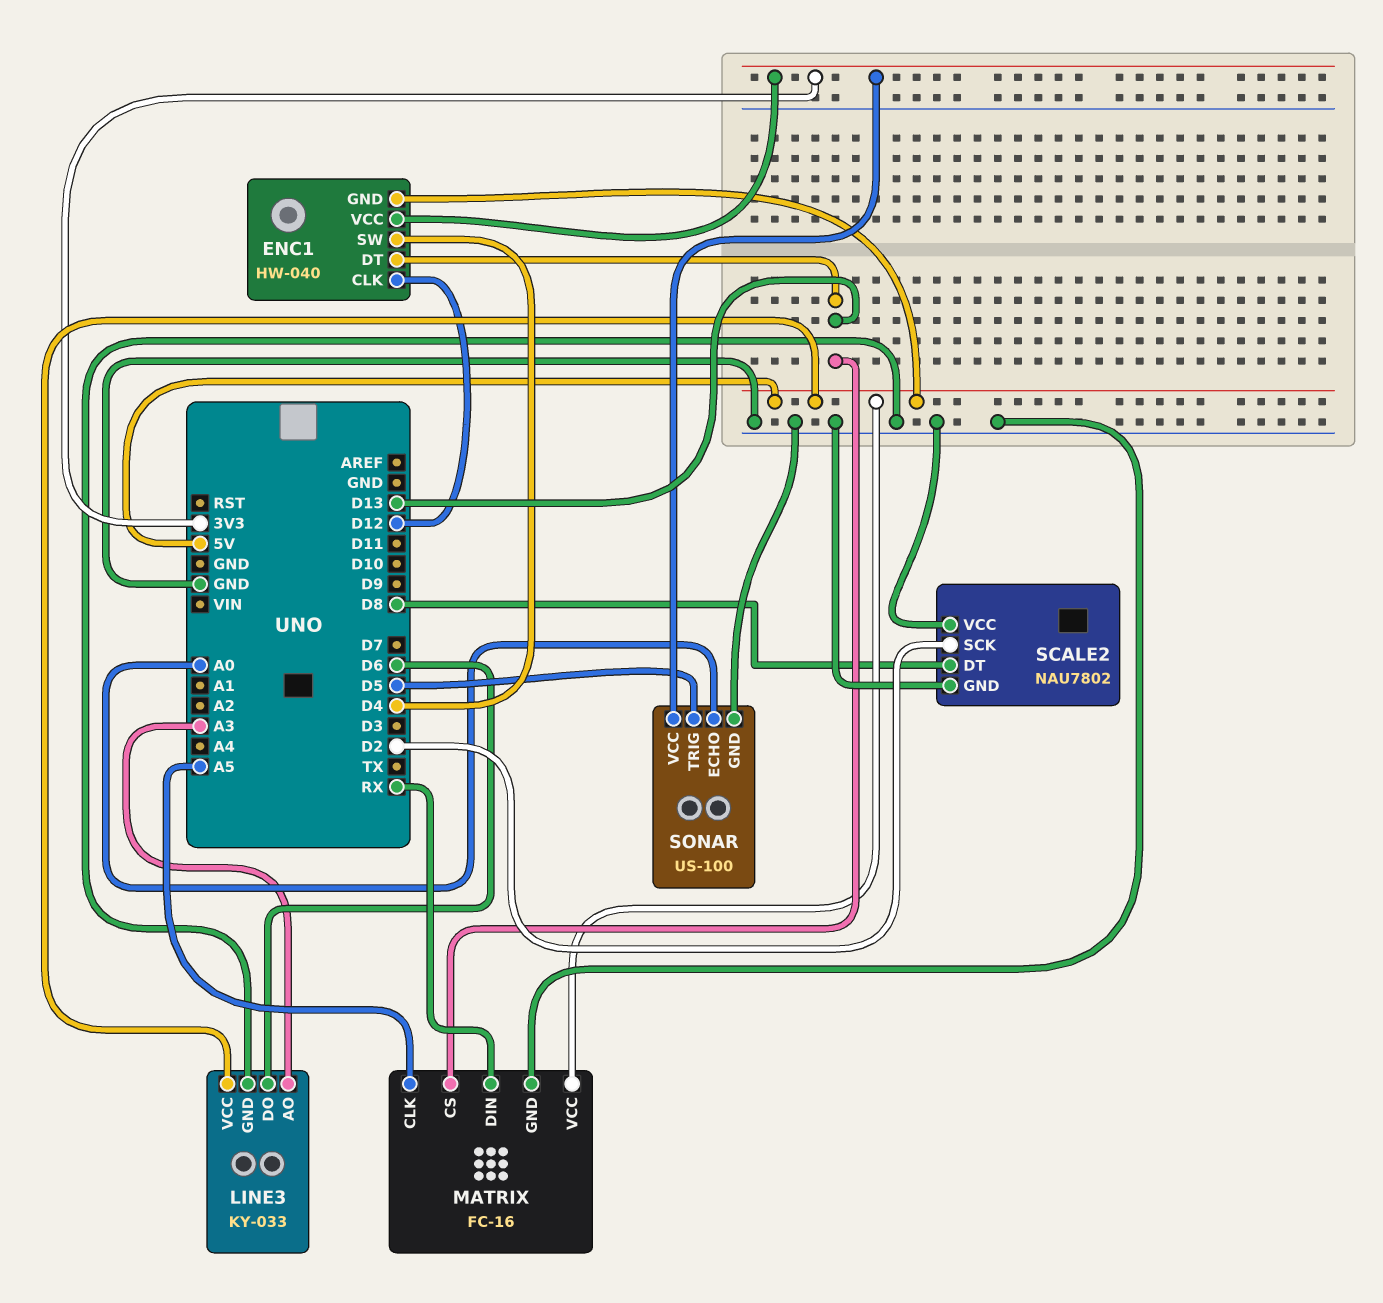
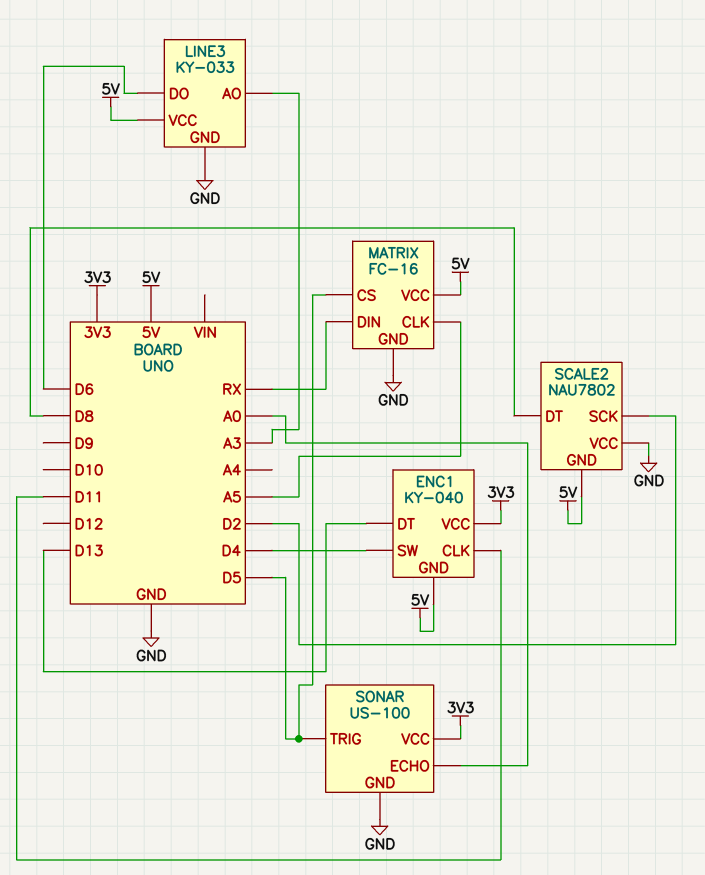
ENC1: HW-040 -> KY-040
ENC1 pin CLK: D12 -> D11
MATRIX pin CS: D13 -> D5
SCALE2 pin GND: GND -> 5V

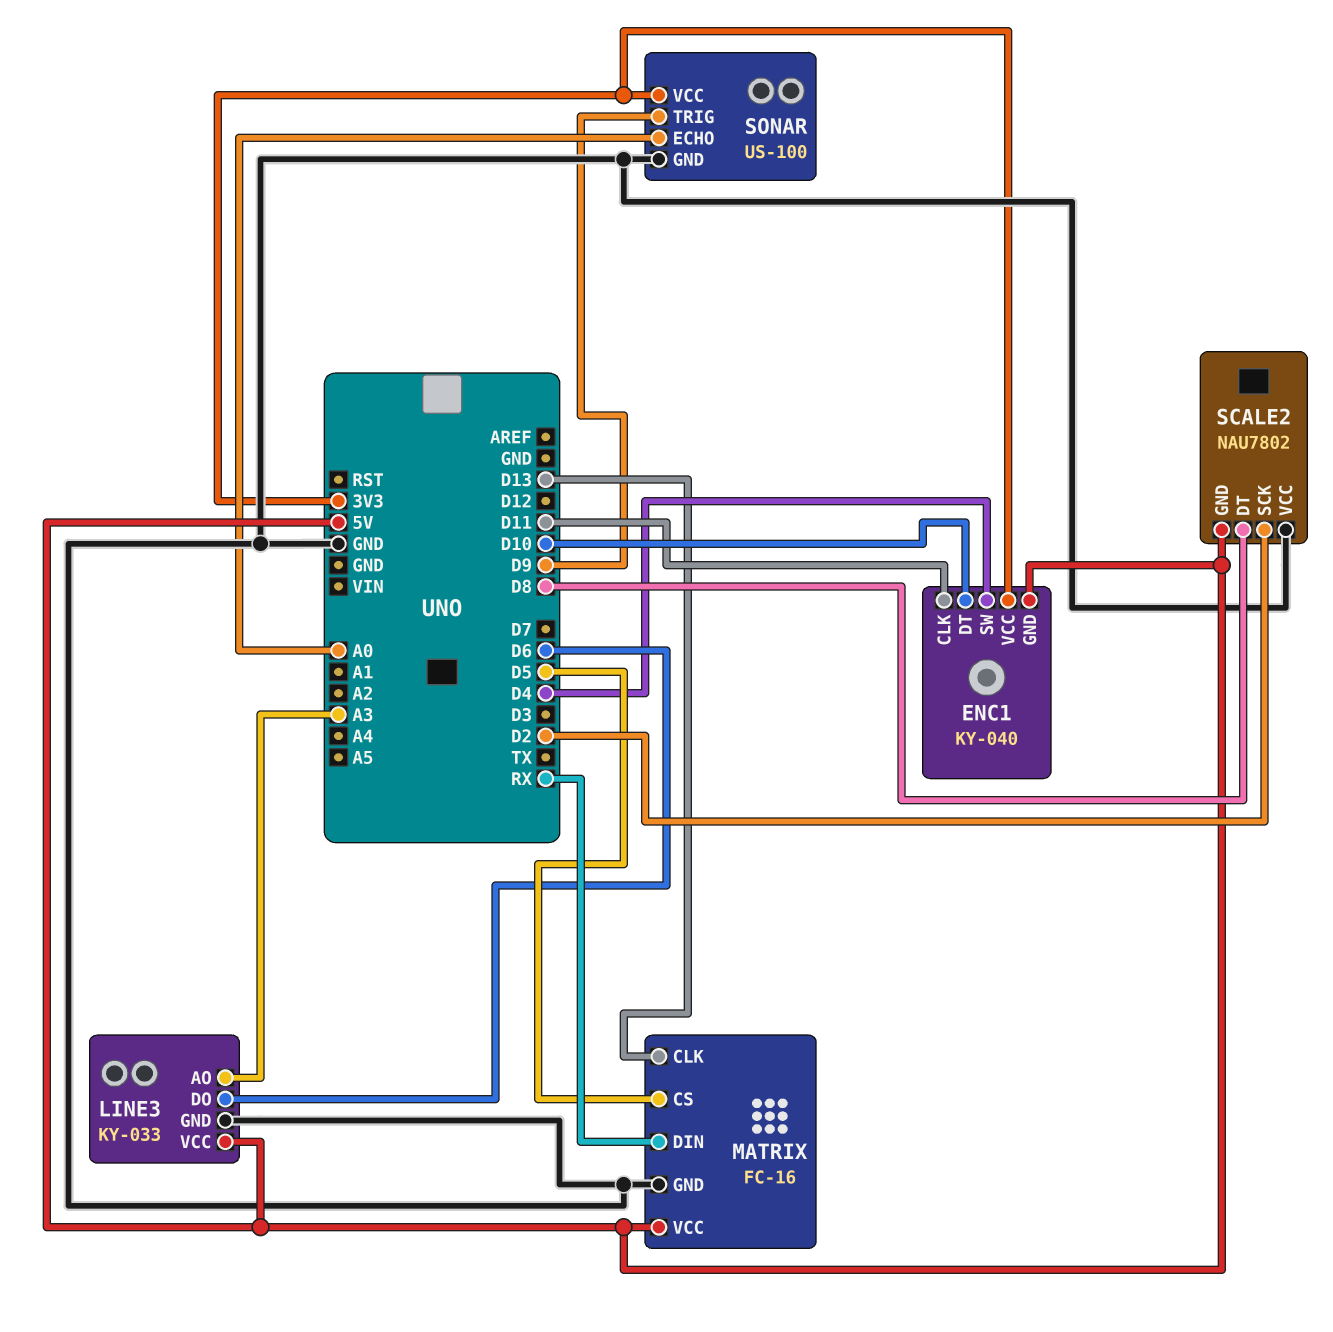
ENC1 pin DT: D13 -> D10
MATRIX pin CLK: A5 -> D13
SONAR pin TRIG: D5 -> D9

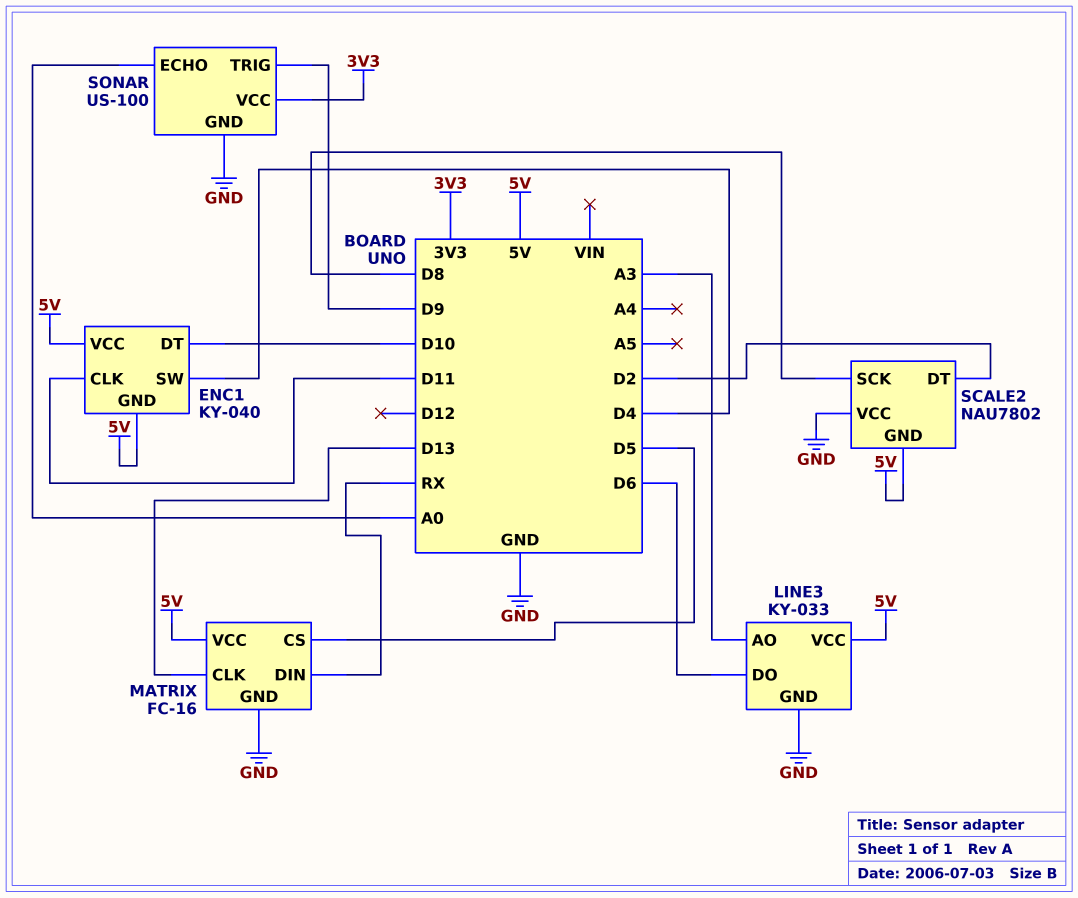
ENC1 pin VCC: 3V3 -> 5V
SCALE2 pin DT: D8 -> D2
SCALE2 pin SCK: D2 -> D8

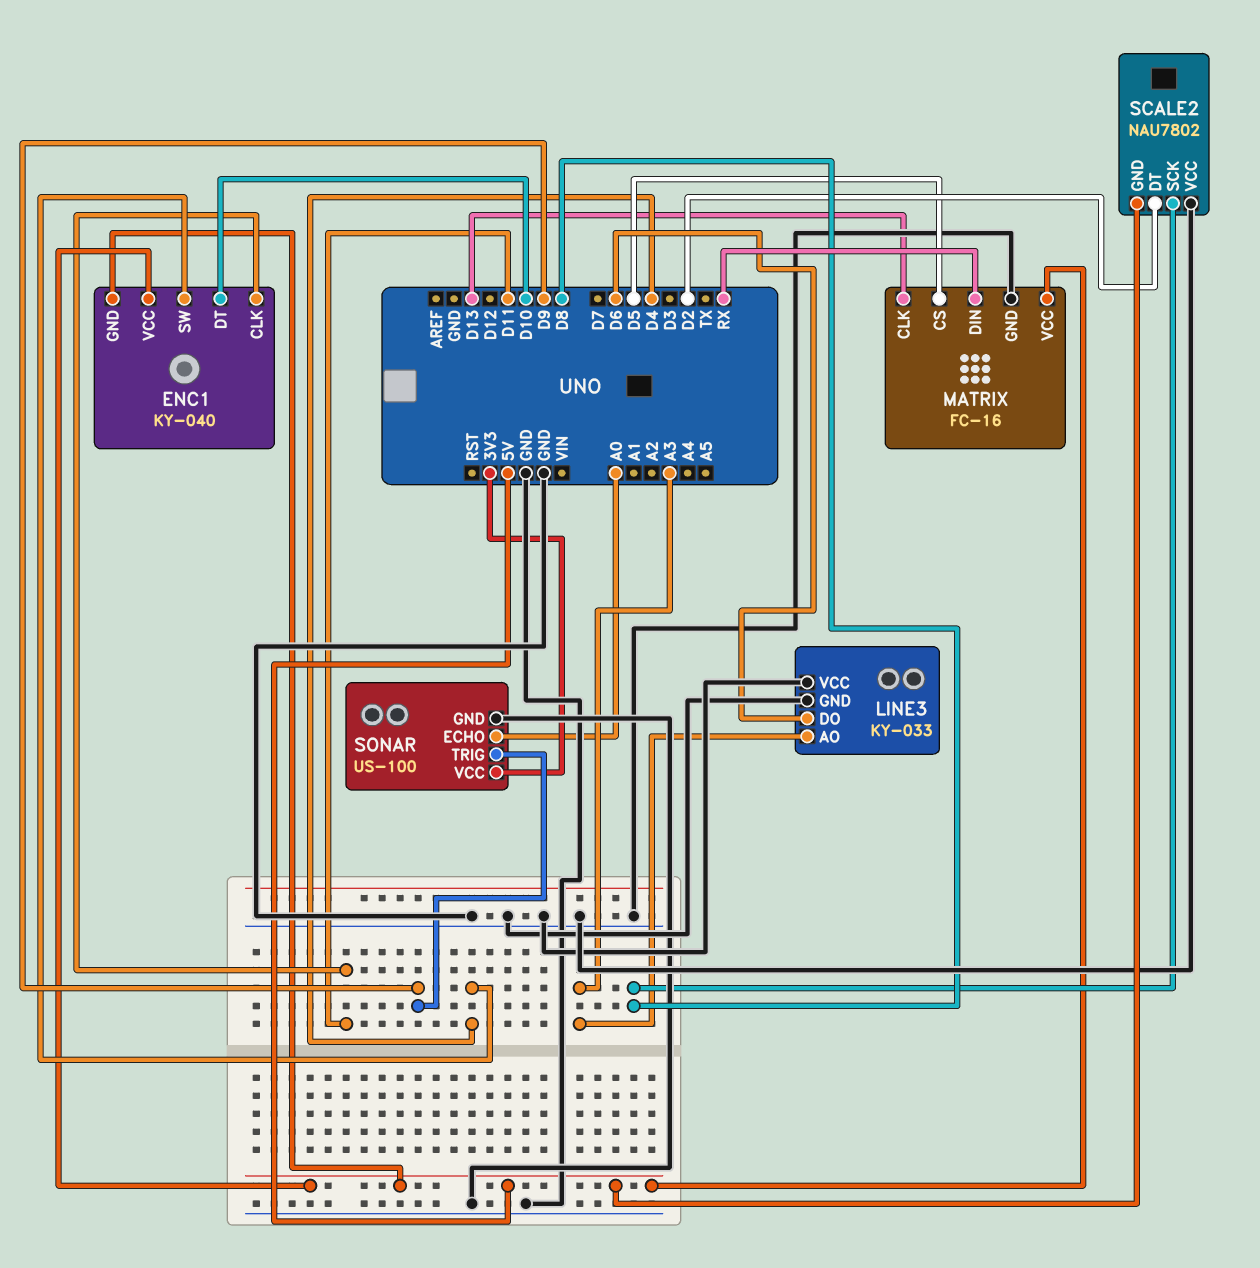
LINE3 pin VCC: 5V -> GND

